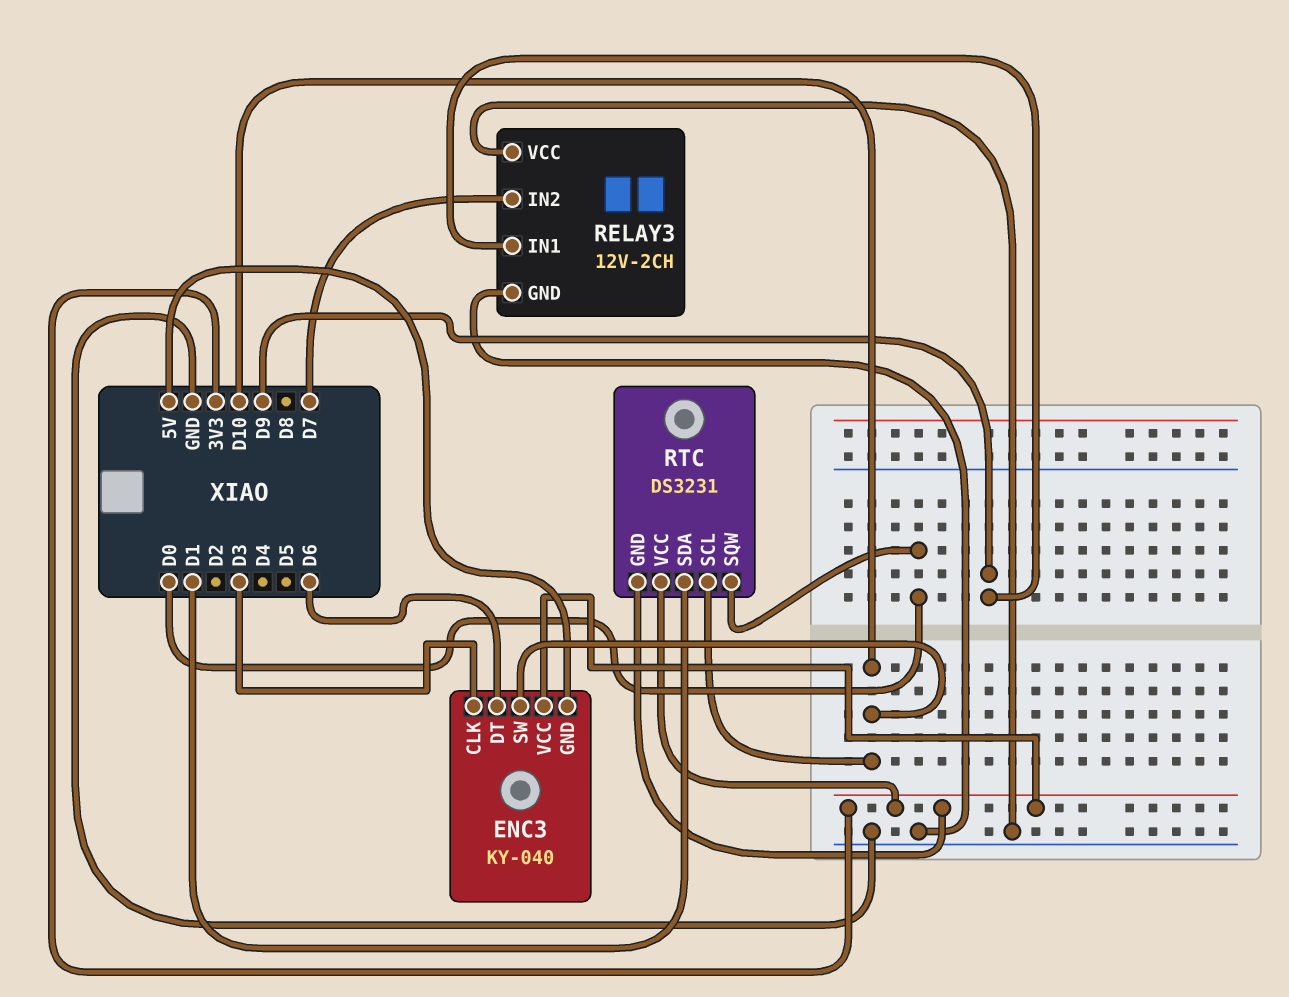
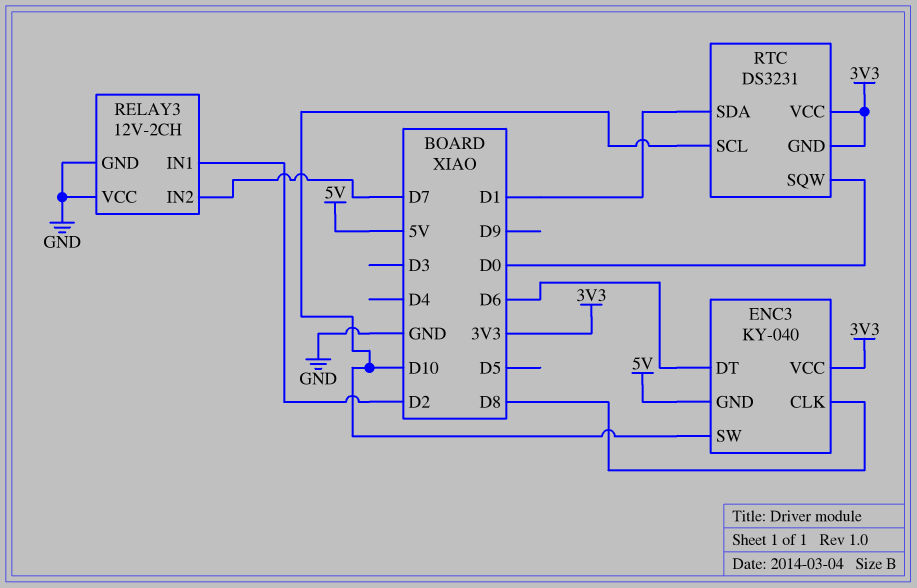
ENC3 pin CLK: D3 -> D8
RELAY3 pin IN1: D9 -> D2

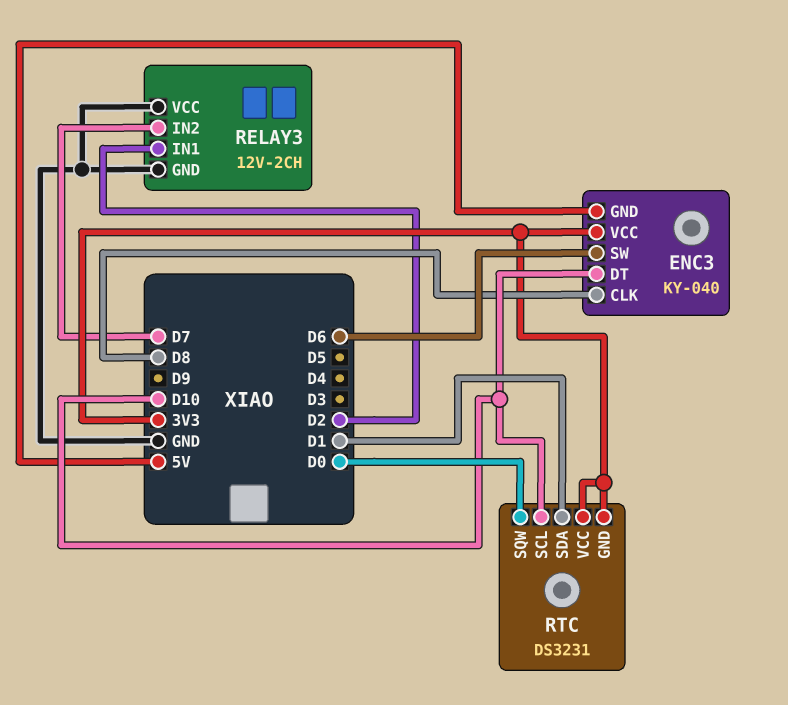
ENC3 pin DT: D6 -> D10
ENC3 pin SW: D10 -> D6

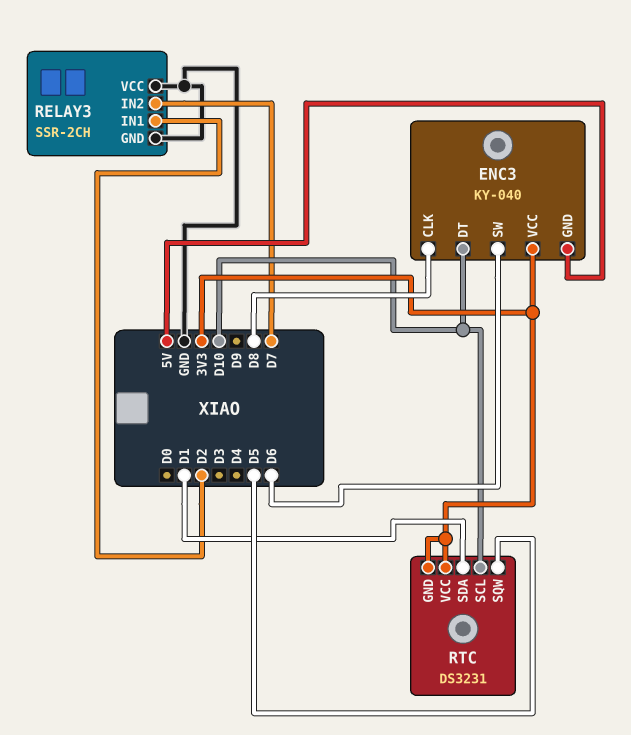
RELAY3: 12V-2CH -> SSR-2CH
RTC pin SQW: D0 -> D5

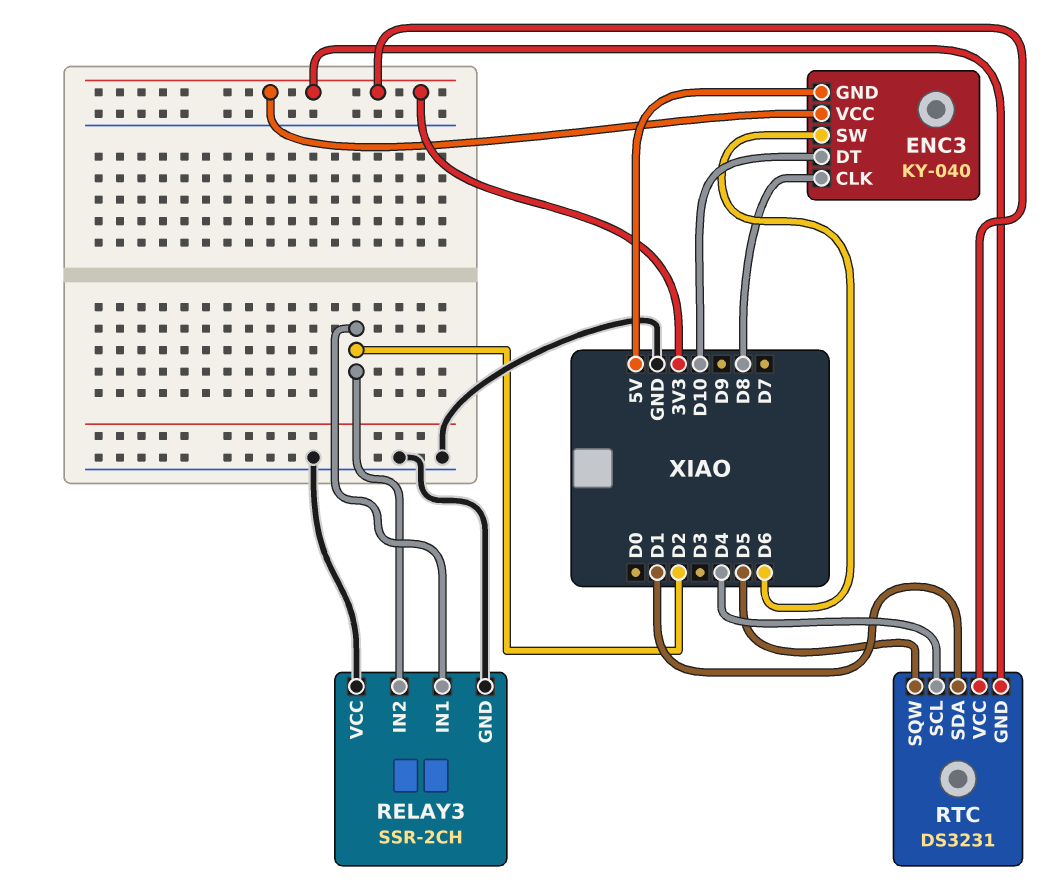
RELAY3 pin IN2: D7 -> D2
RTC pin SCL: D10 -> D4

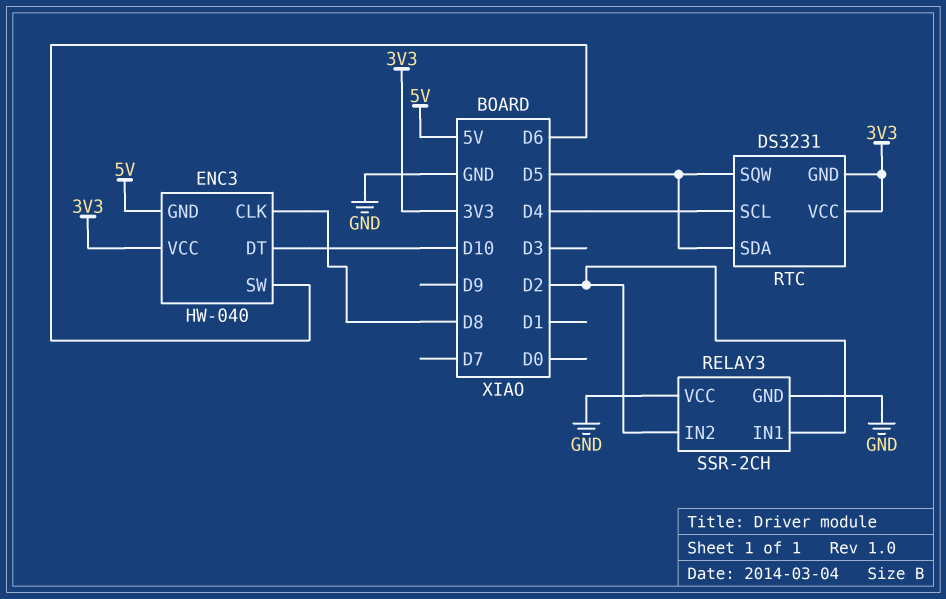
ENC3: KY-040 -> HW-040
RTC pin SDA: D1 -> D5

